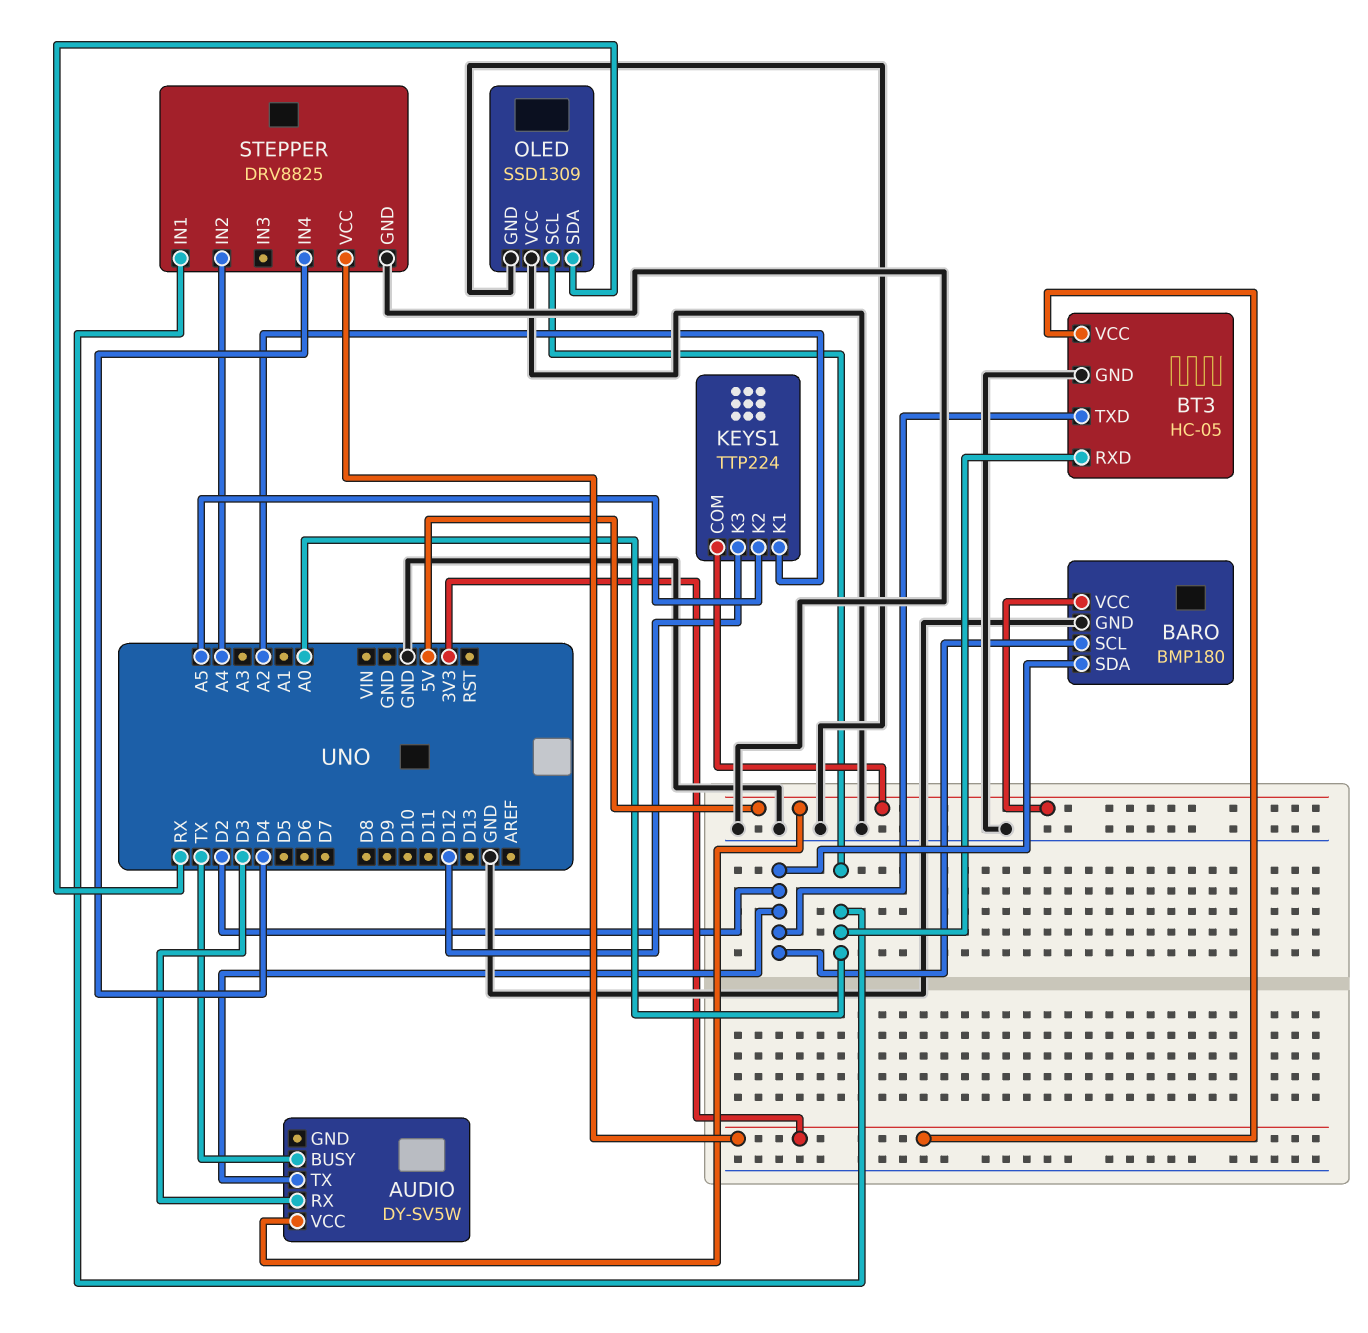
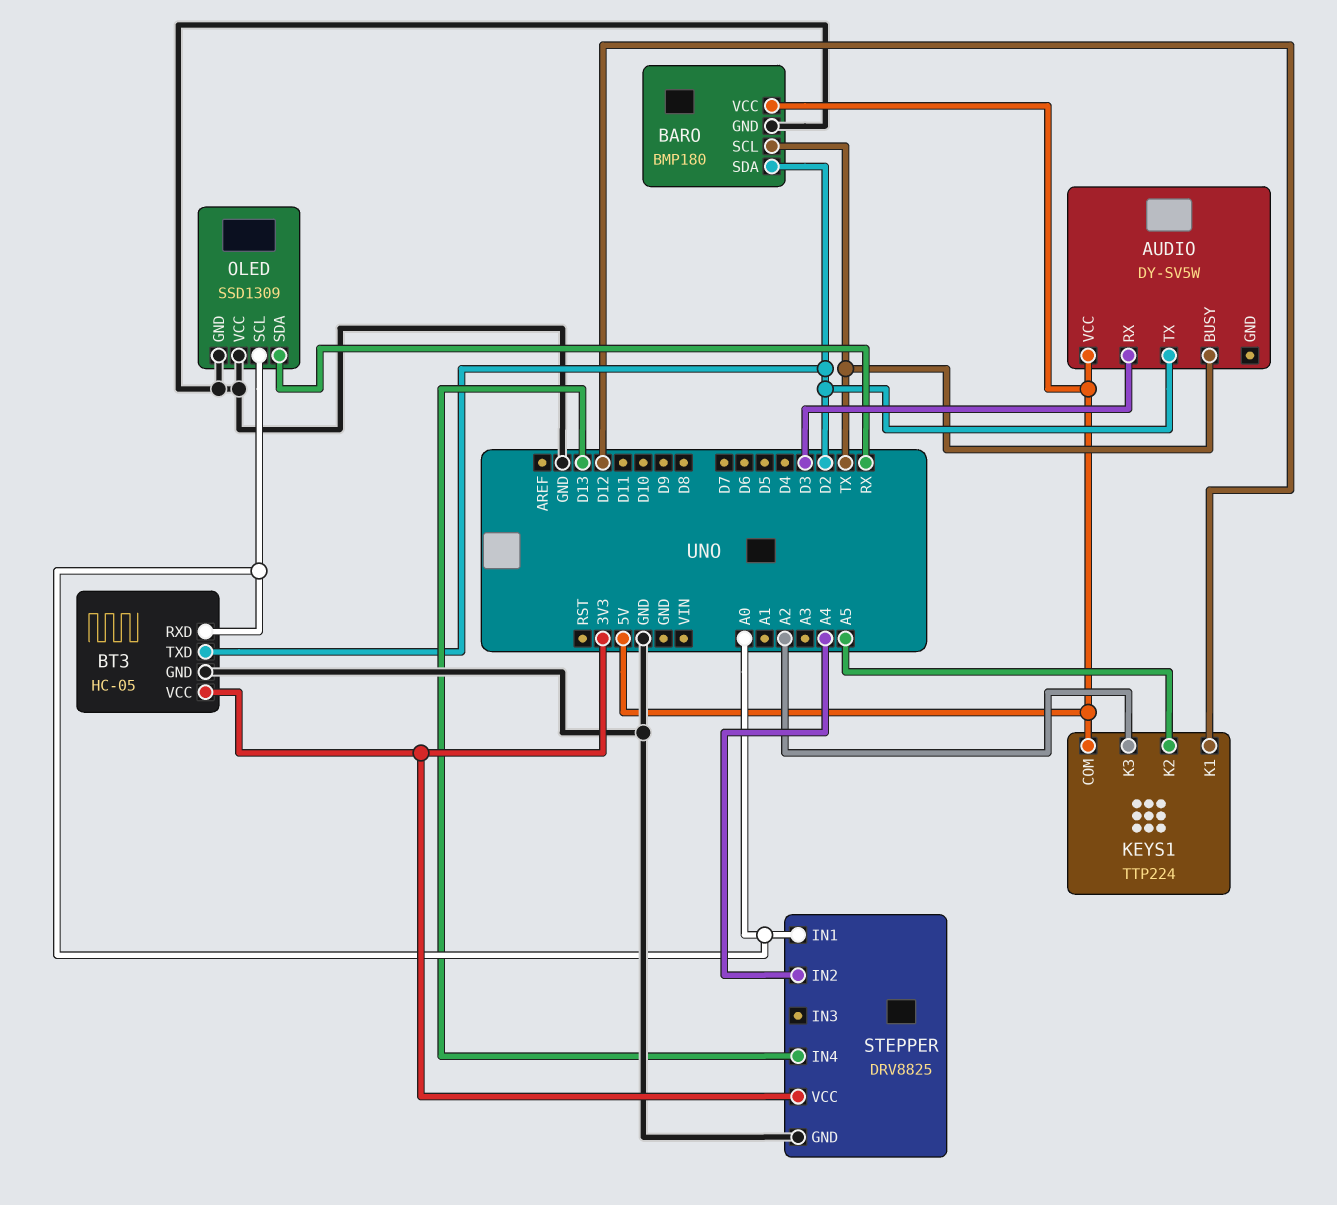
BARO pin SCL: D2 -> TX
KEYS1 pin K1: A2 -> D12
KEYS1 pin K3: D12 -> A2
STEPPER pin IN4: D4 -> D13

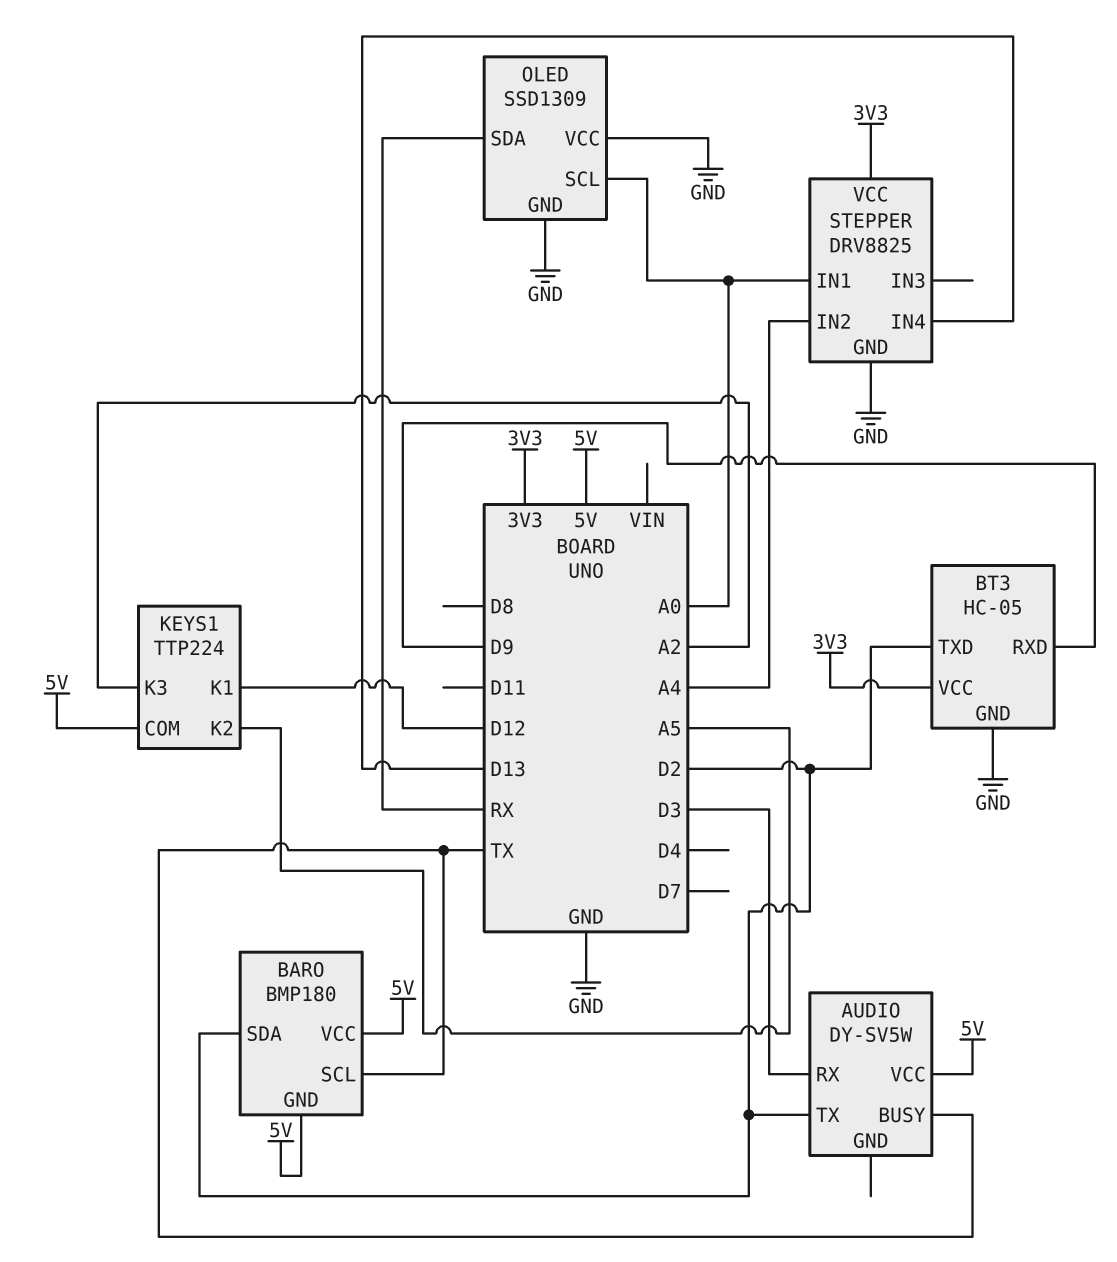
BARO pin GND: GND -> 5V
BT3 pin RXD: A0 -> D9

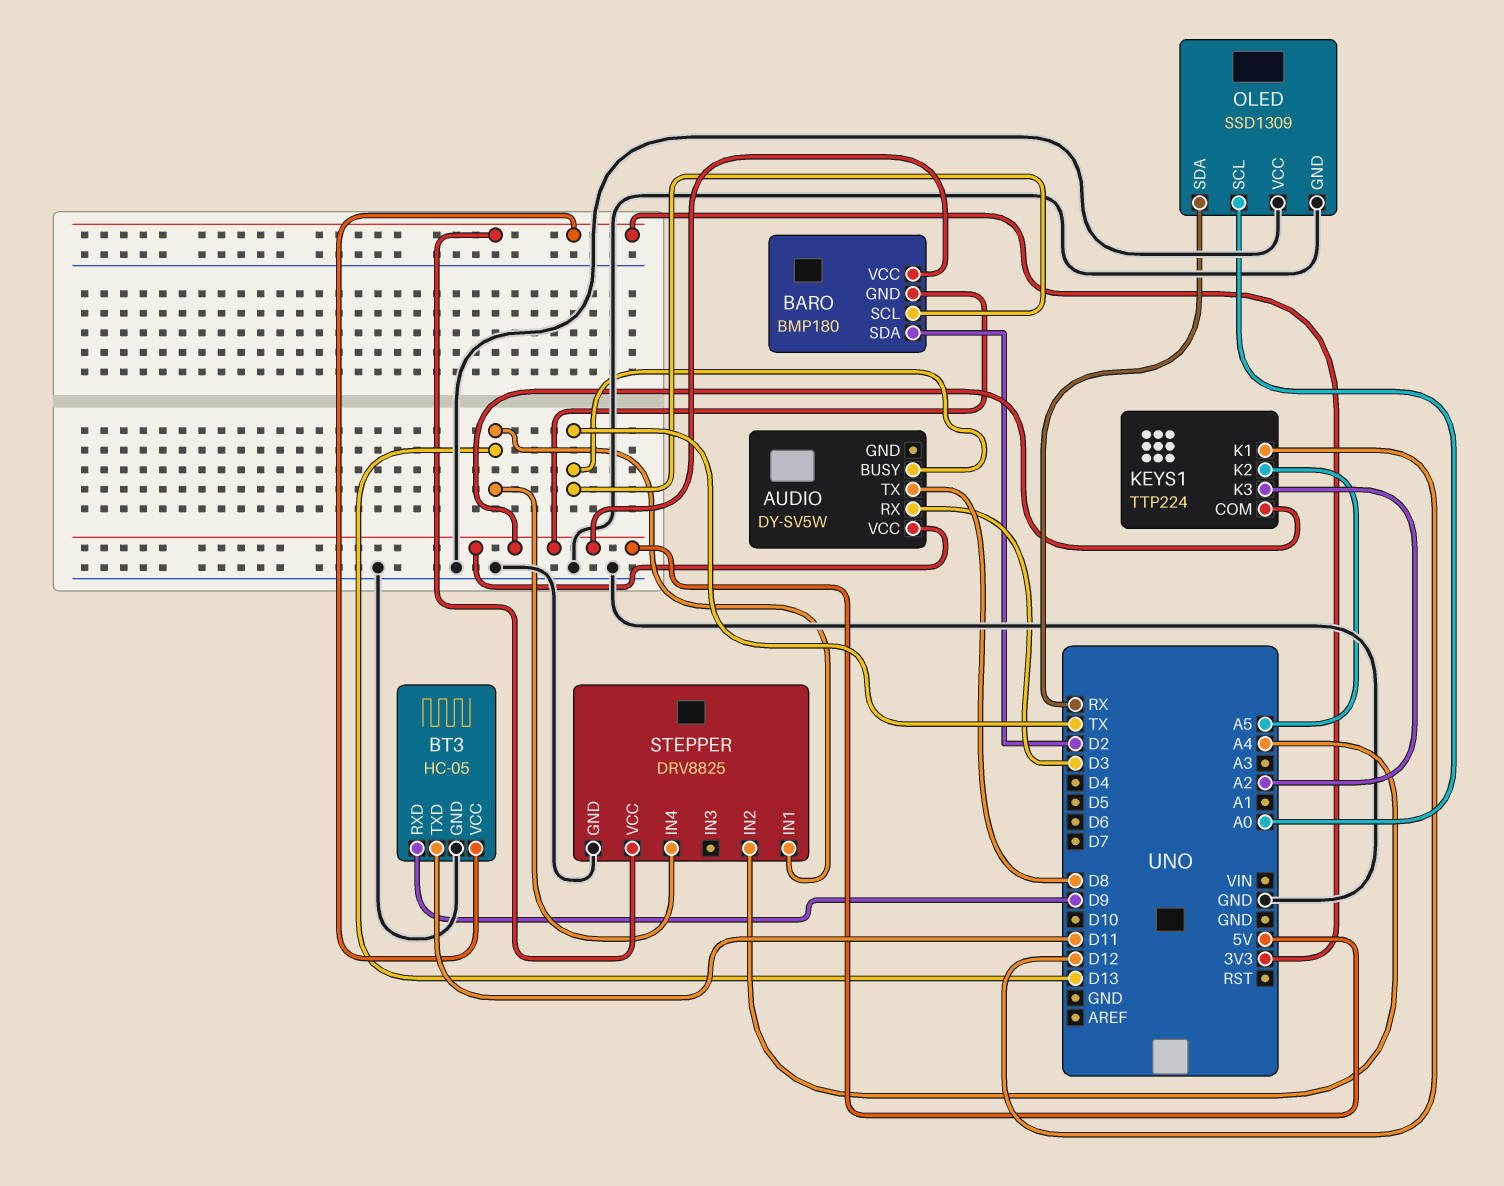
AUDIO pin TX: D2 -> D8
BT3 pin TXD: D2 -> D11
STEPPER pin IN1: A0 -> D13

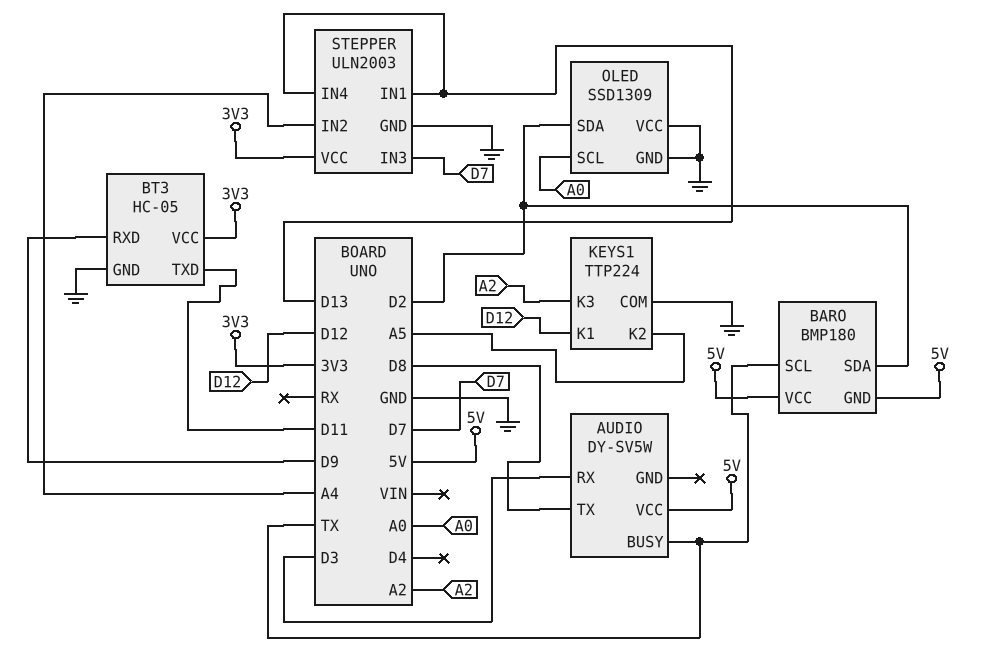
KEYS1 pin COM: 5V -> GND
OLED pin SDA: RX -> D2
STEPPER: DRV8825 -> ULN2003
STEPPER pin IN3: none -> D7

